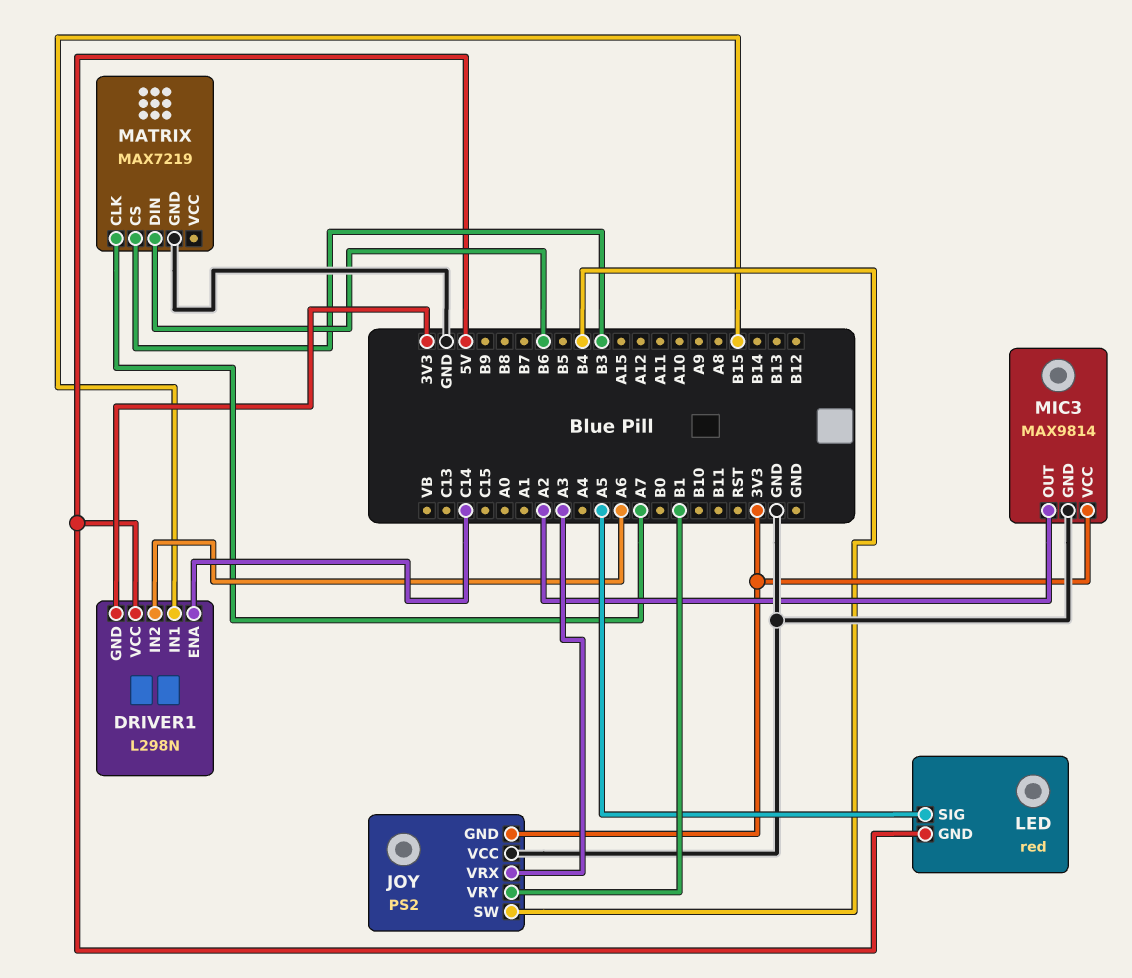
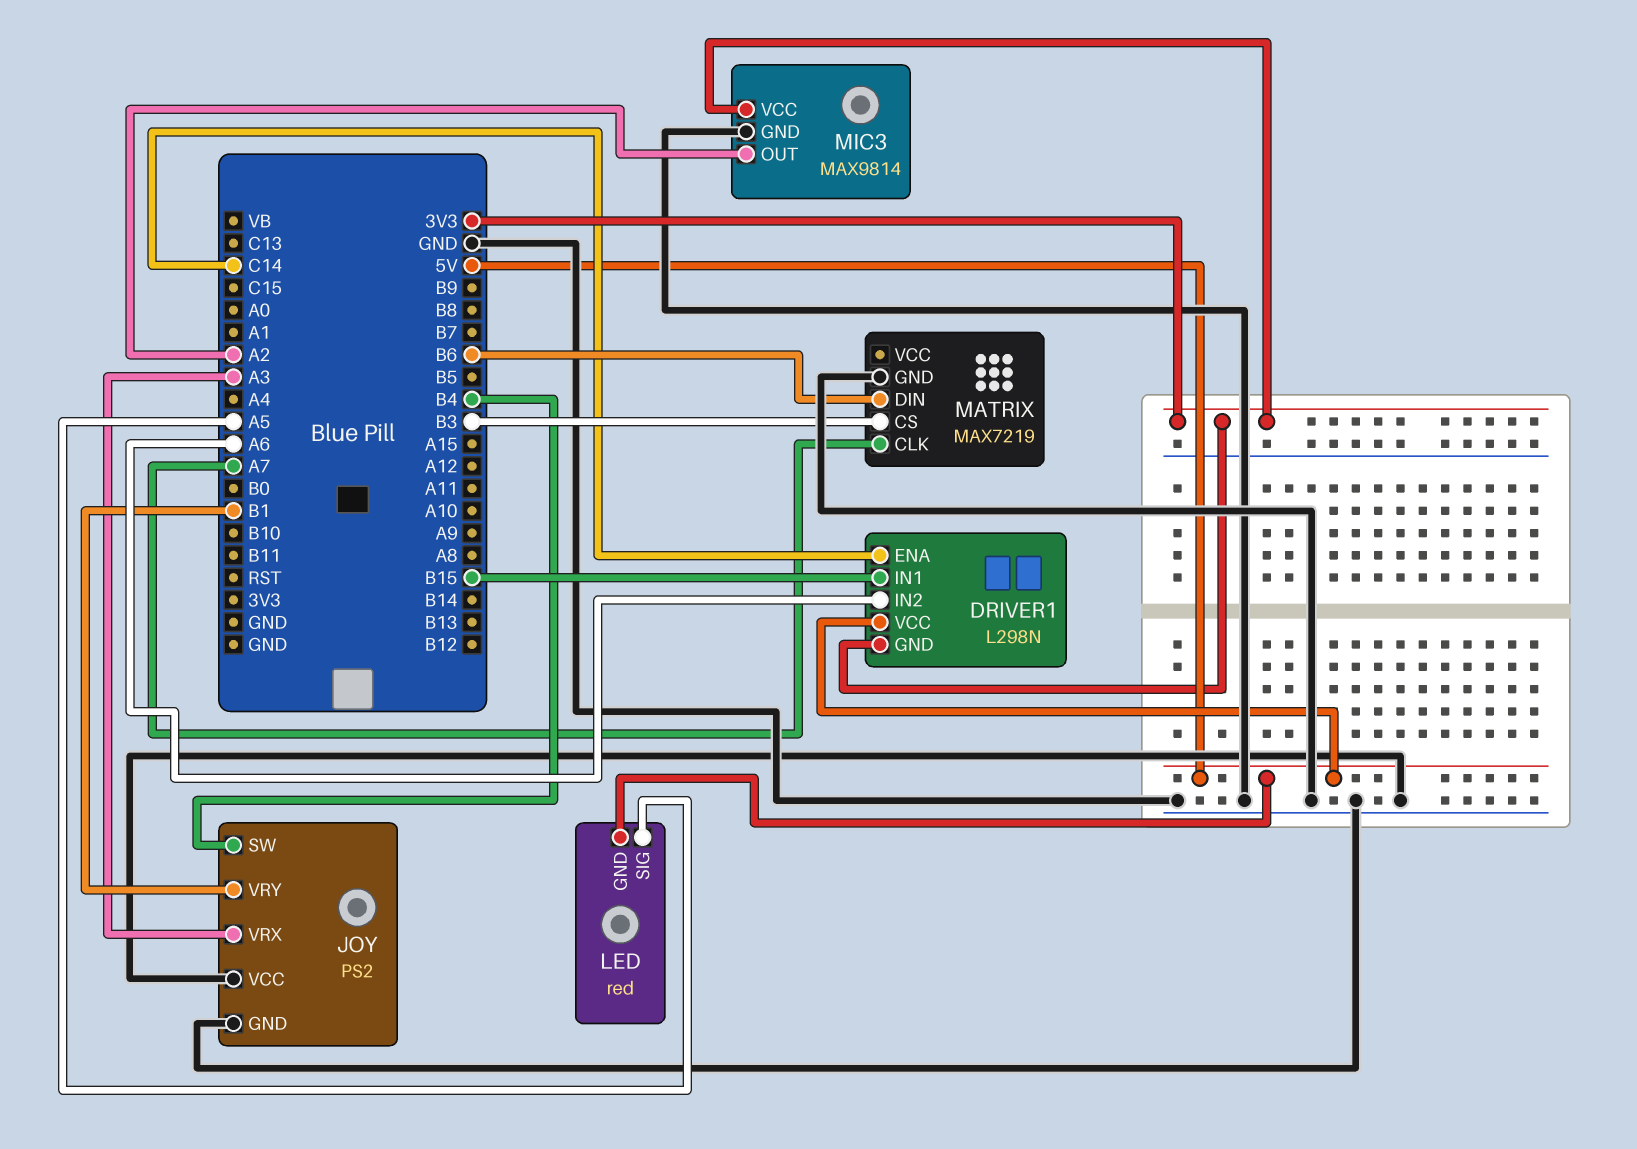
JOY pin GND: 3V3 -> GND

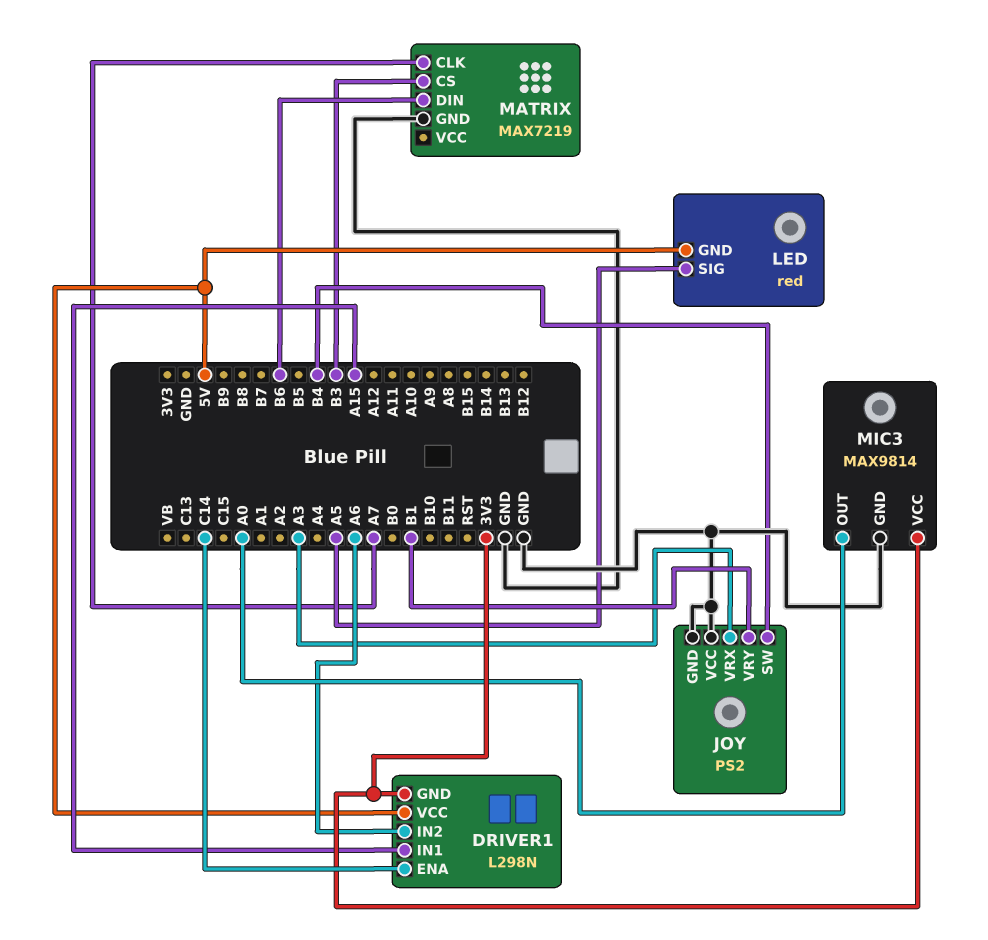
DRIVER1 pin IN1: B15 -> A15
MIC3 pin OUT: A2 -> A0

